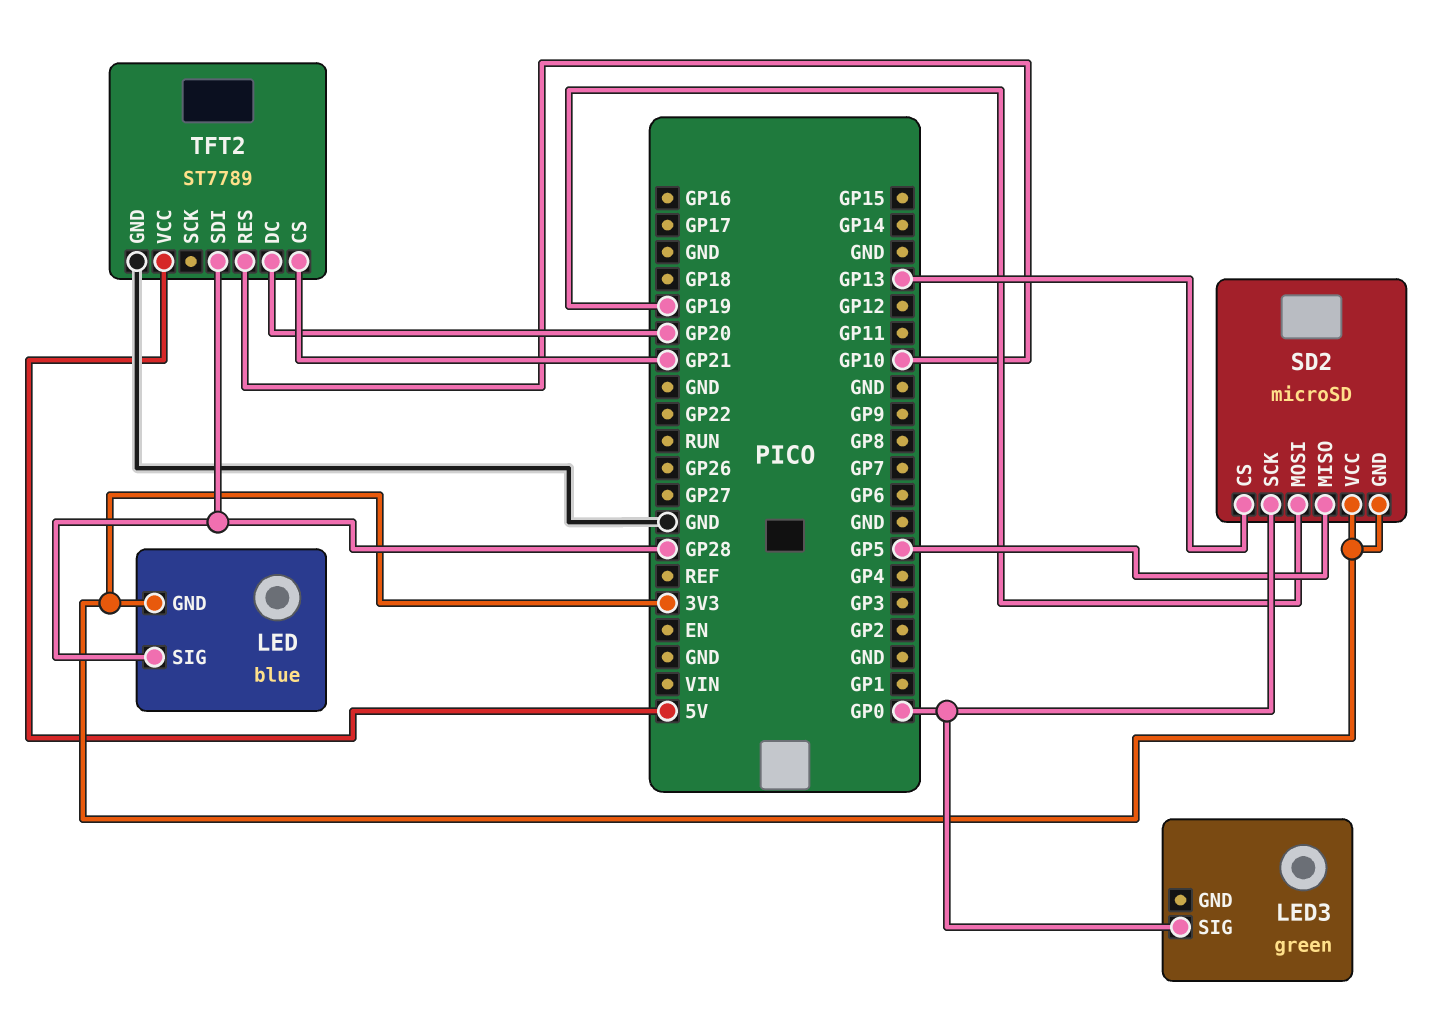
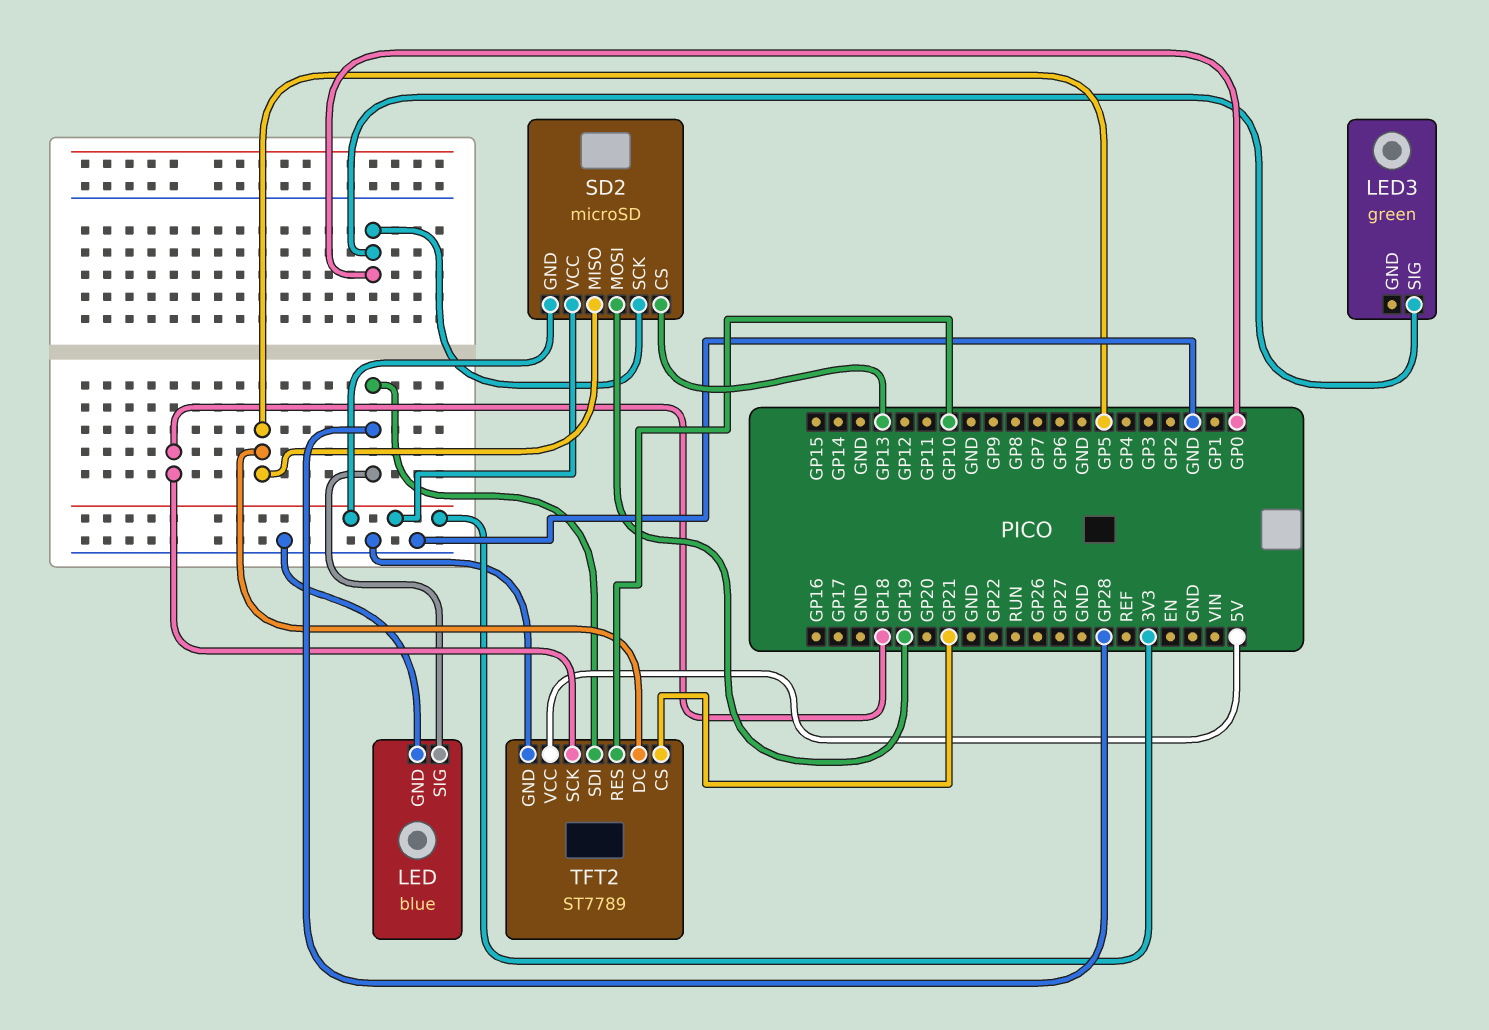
LED pin GND: 3V3 -> GND
TFT2 pin DC: GP20 -> GP5
TFT2 pin SCK: none -> GP18

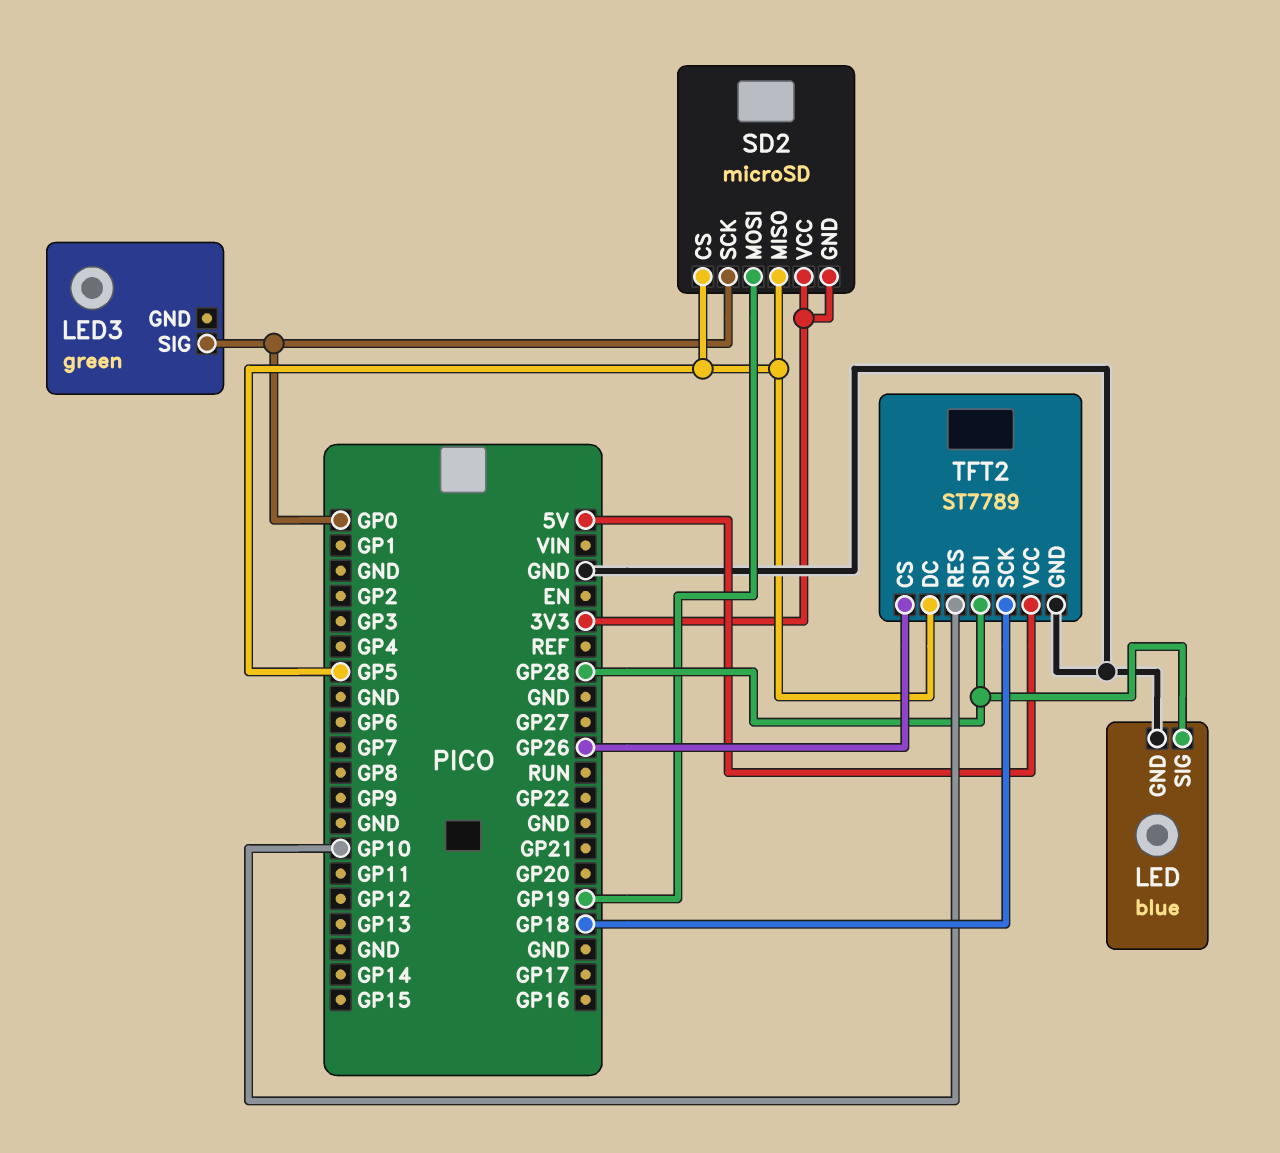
SD2 pin CS: GP13 -> GP5
TFT2 pin CS: GP21 -> GP26

